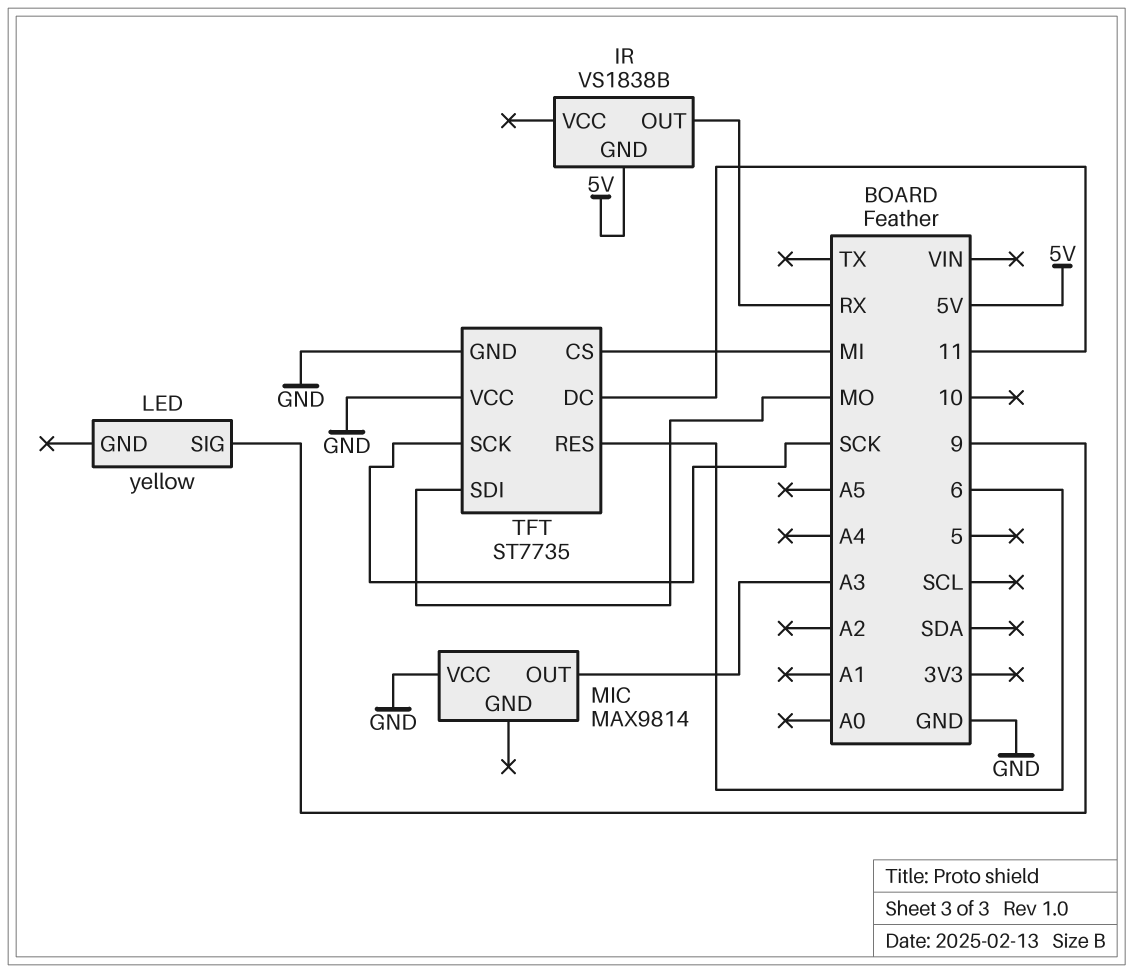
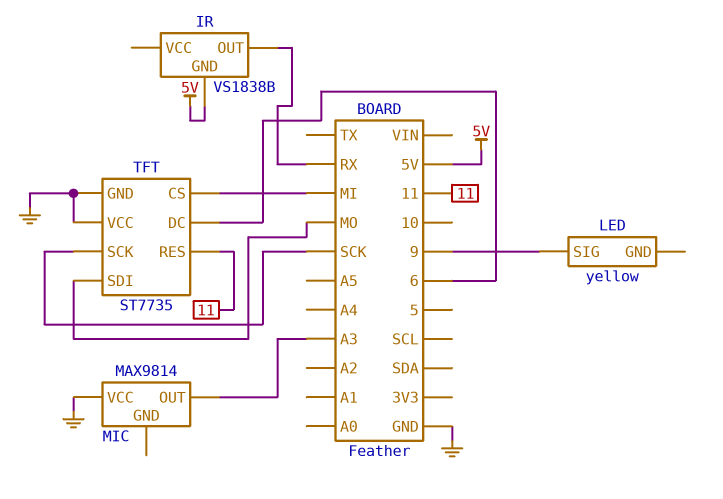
TFT pin DC: 11 -> 6
TFT pin RES: 6 -> 11

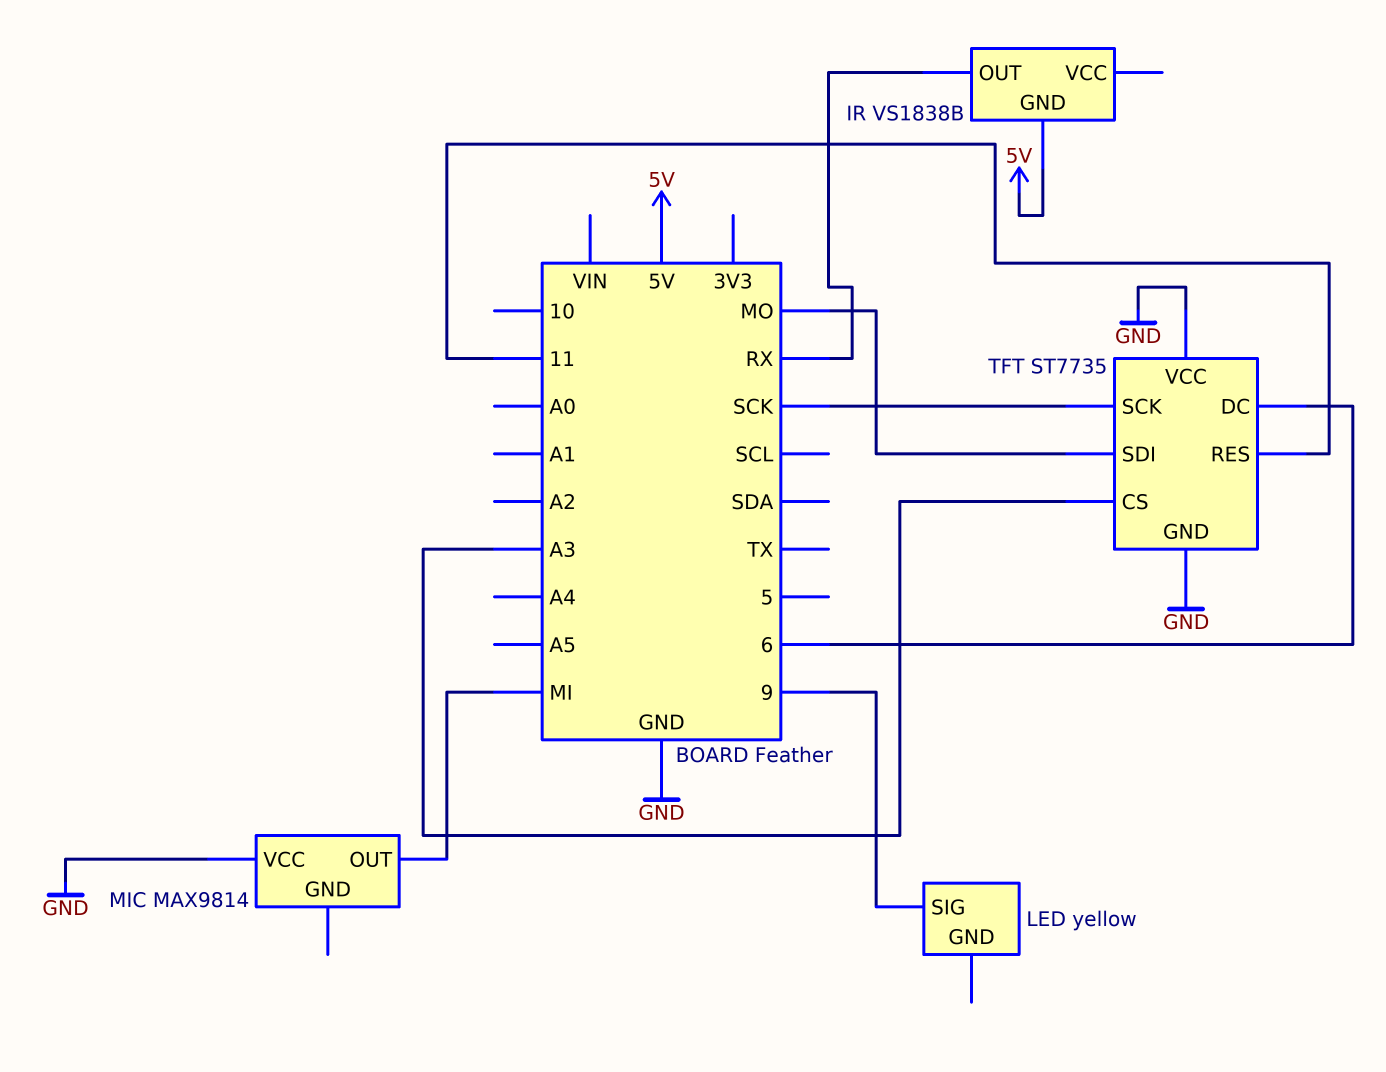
MIC pin OUT: A3 -> MI
TFT pin CS: MI -> A3

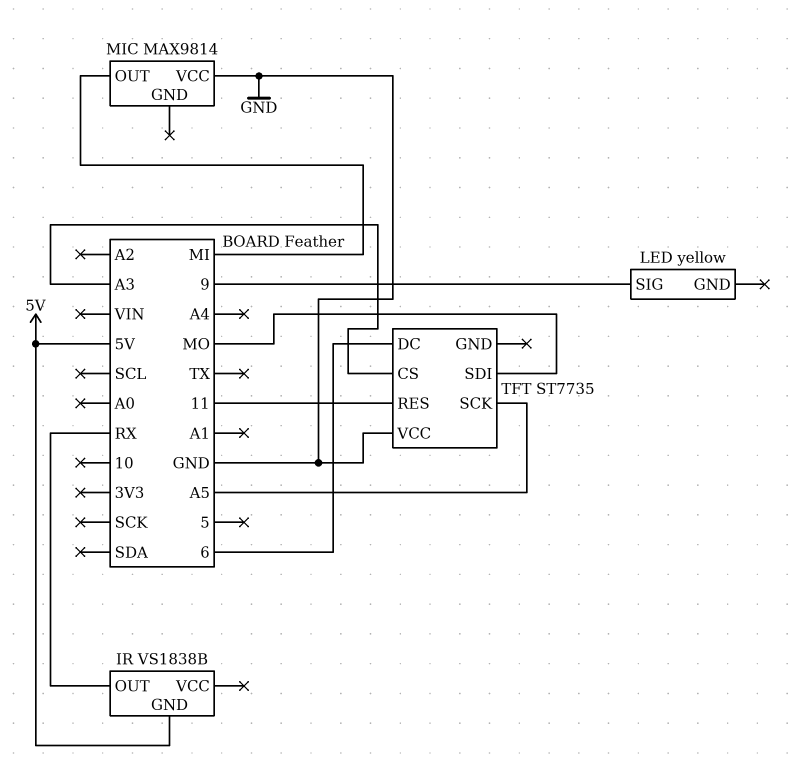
TFT pin GND: GND -> none
TFT pin SCK: SCK -> A5

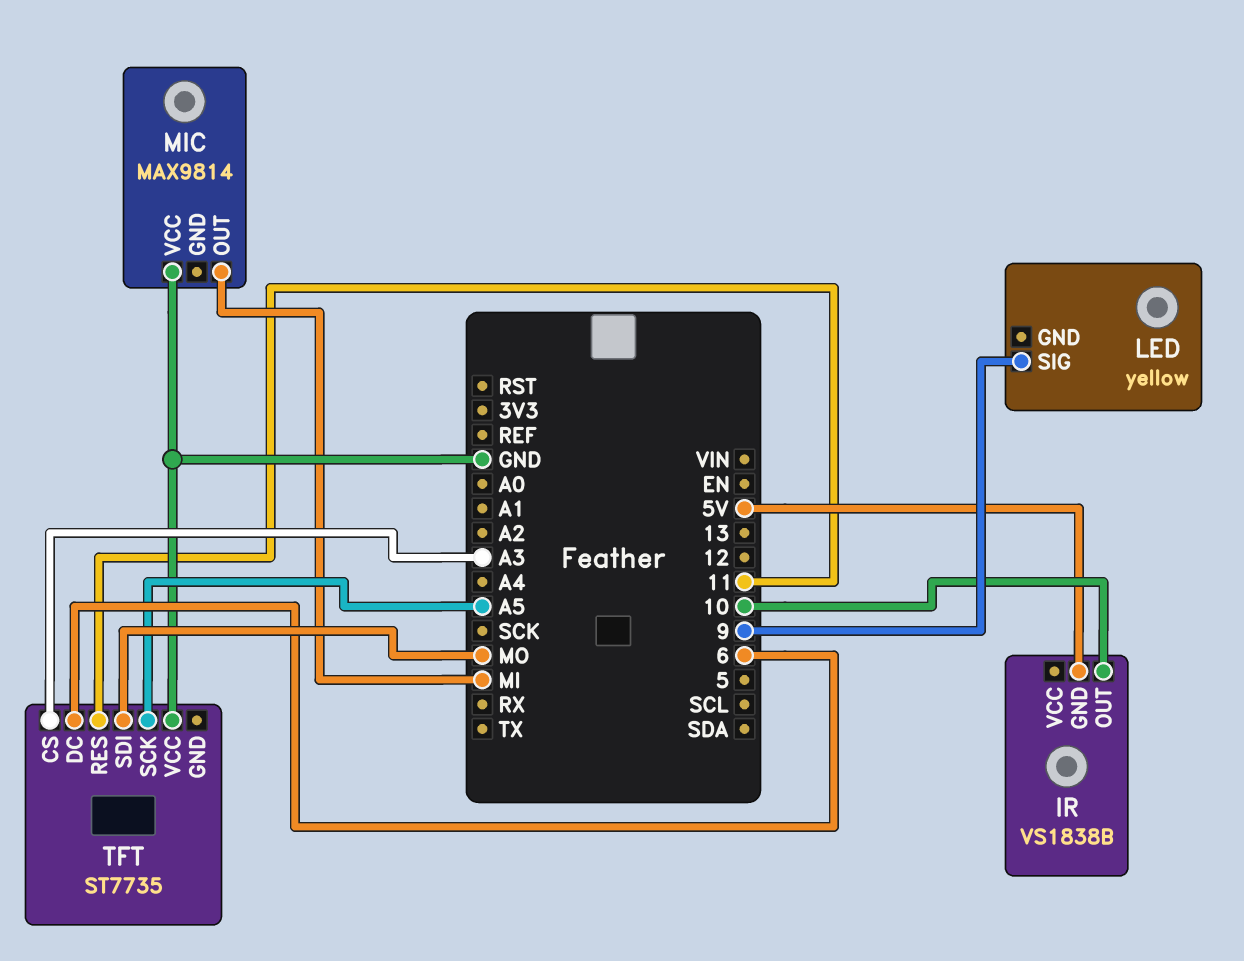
IR pin OUT: RX -> 10

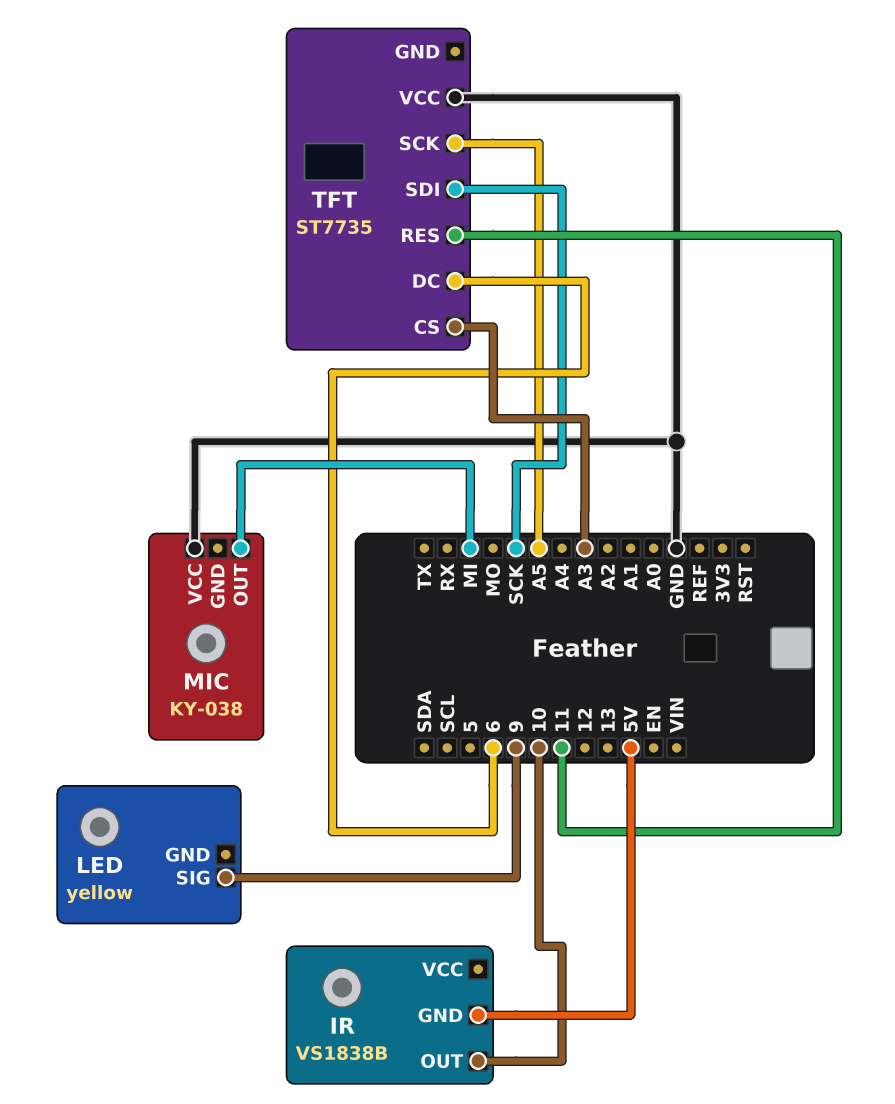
MIC: MAX9814 -> KY-038
TFT pin SDI: MO -> SCK

